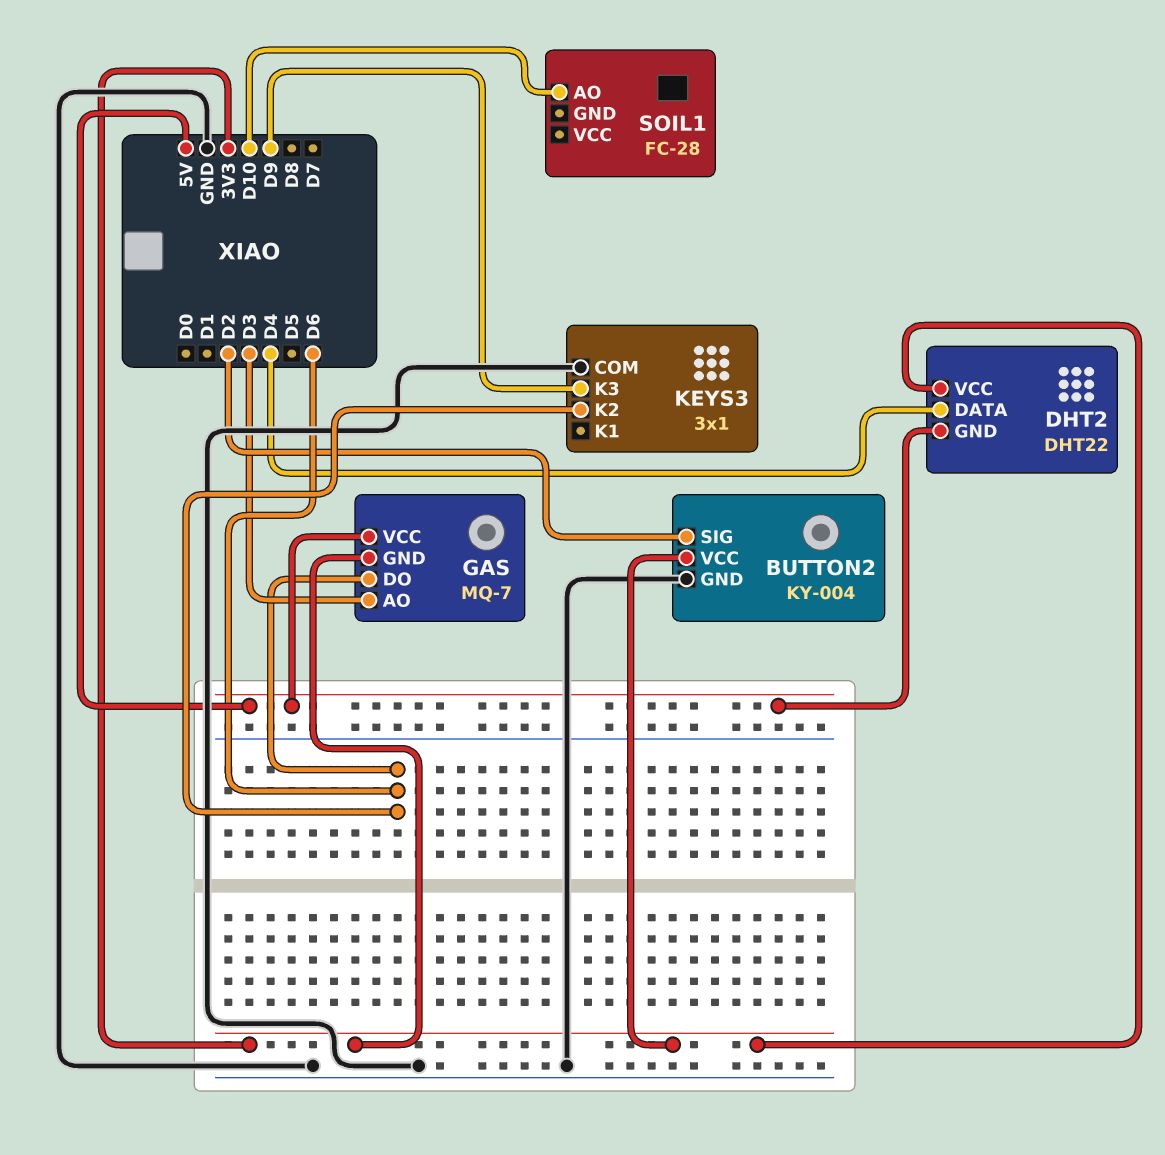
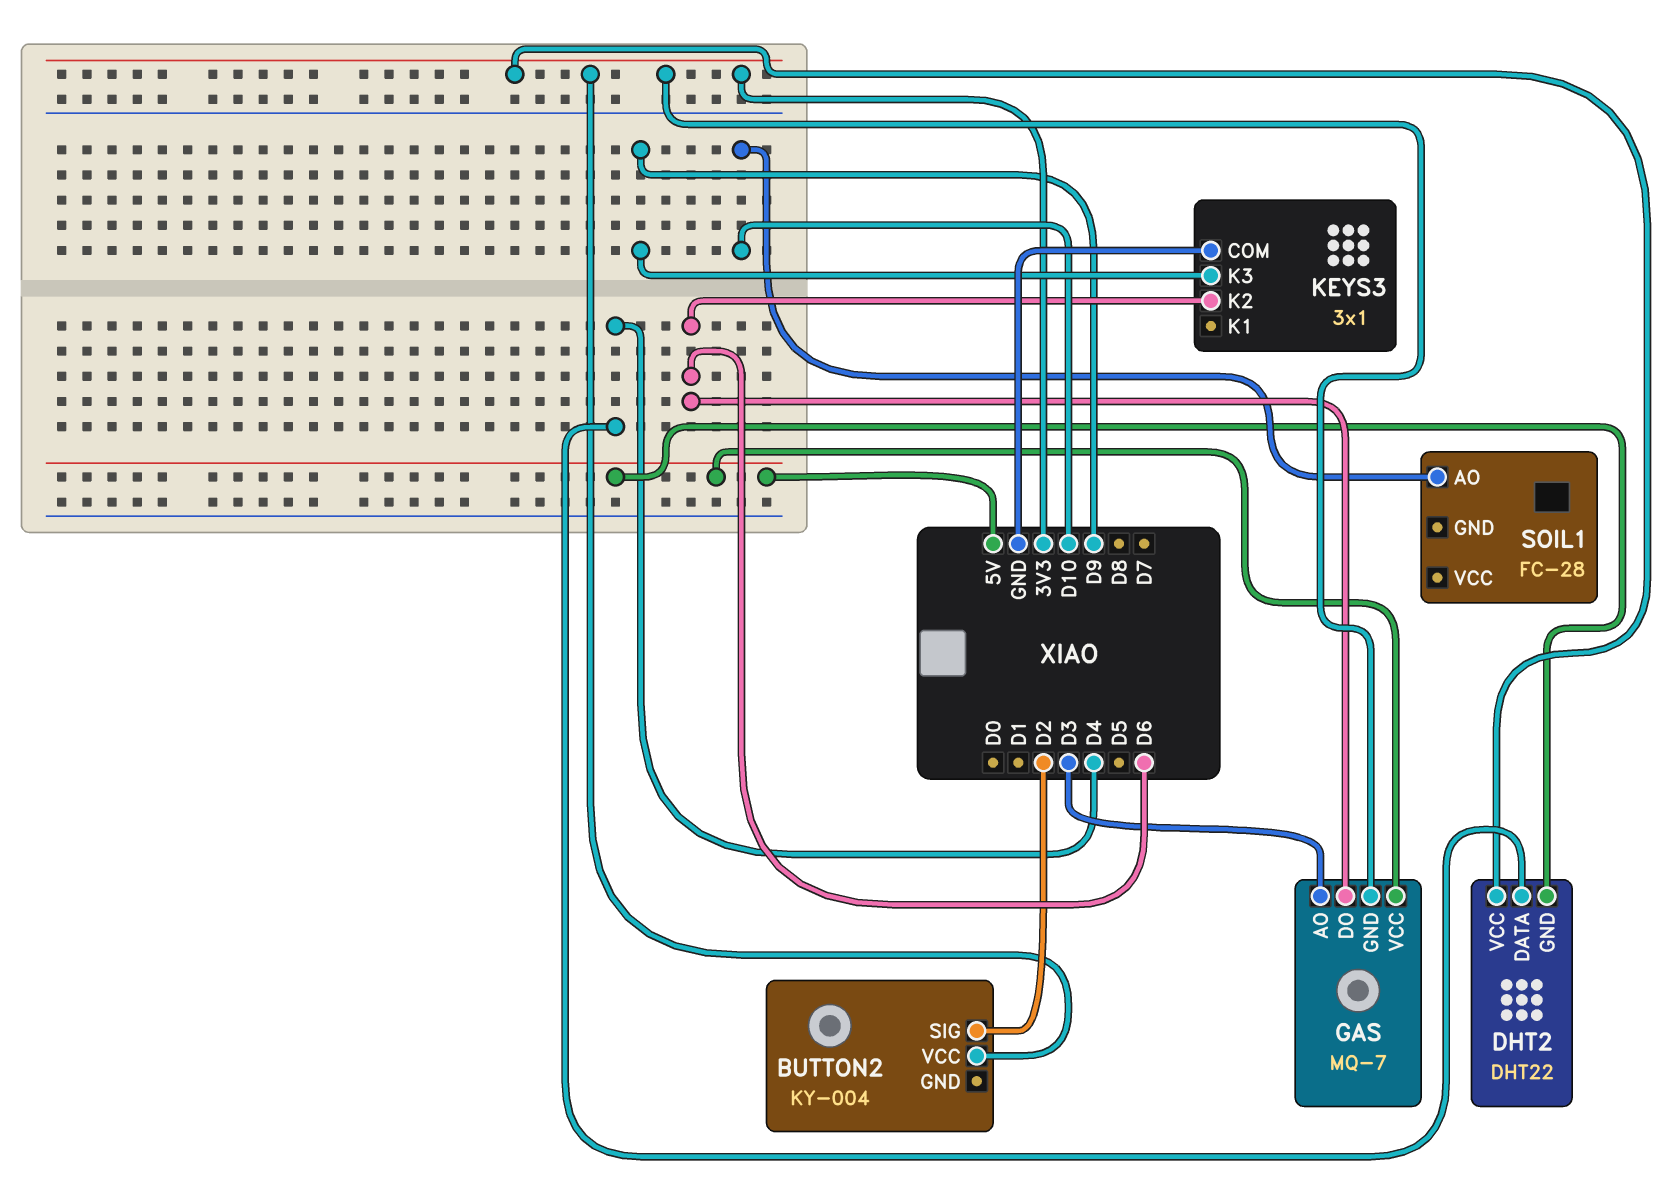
BUTTON2 pin GND: GND -> none

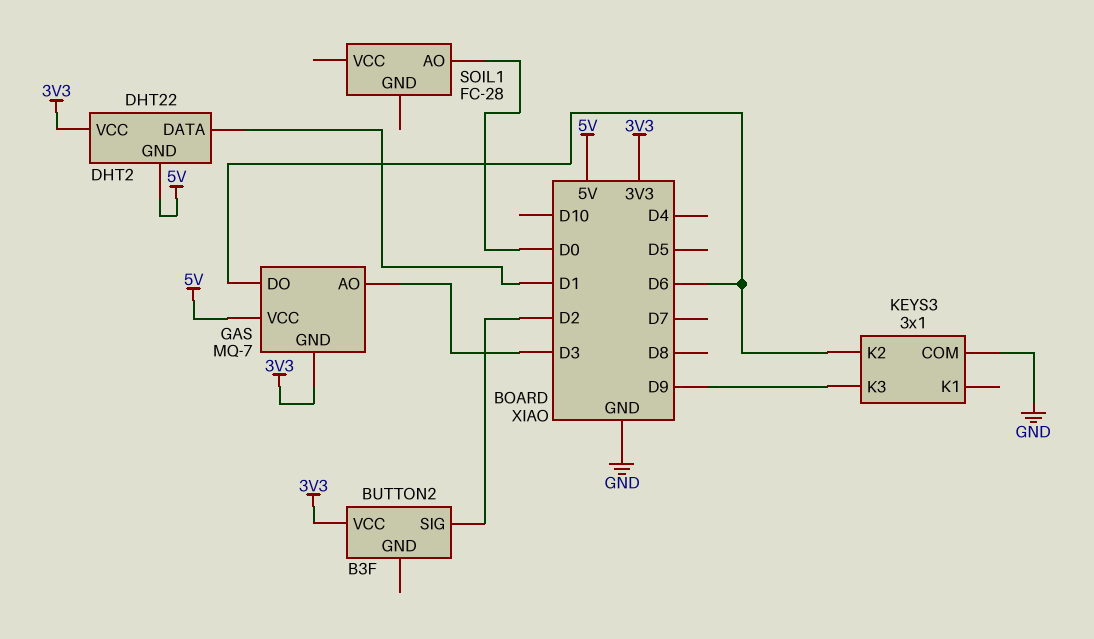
BUTTON2: KY-004 -> B3F
DHT2 pin DATA: D4 -> D1
SOIL1 pin AO: D10 -> D0

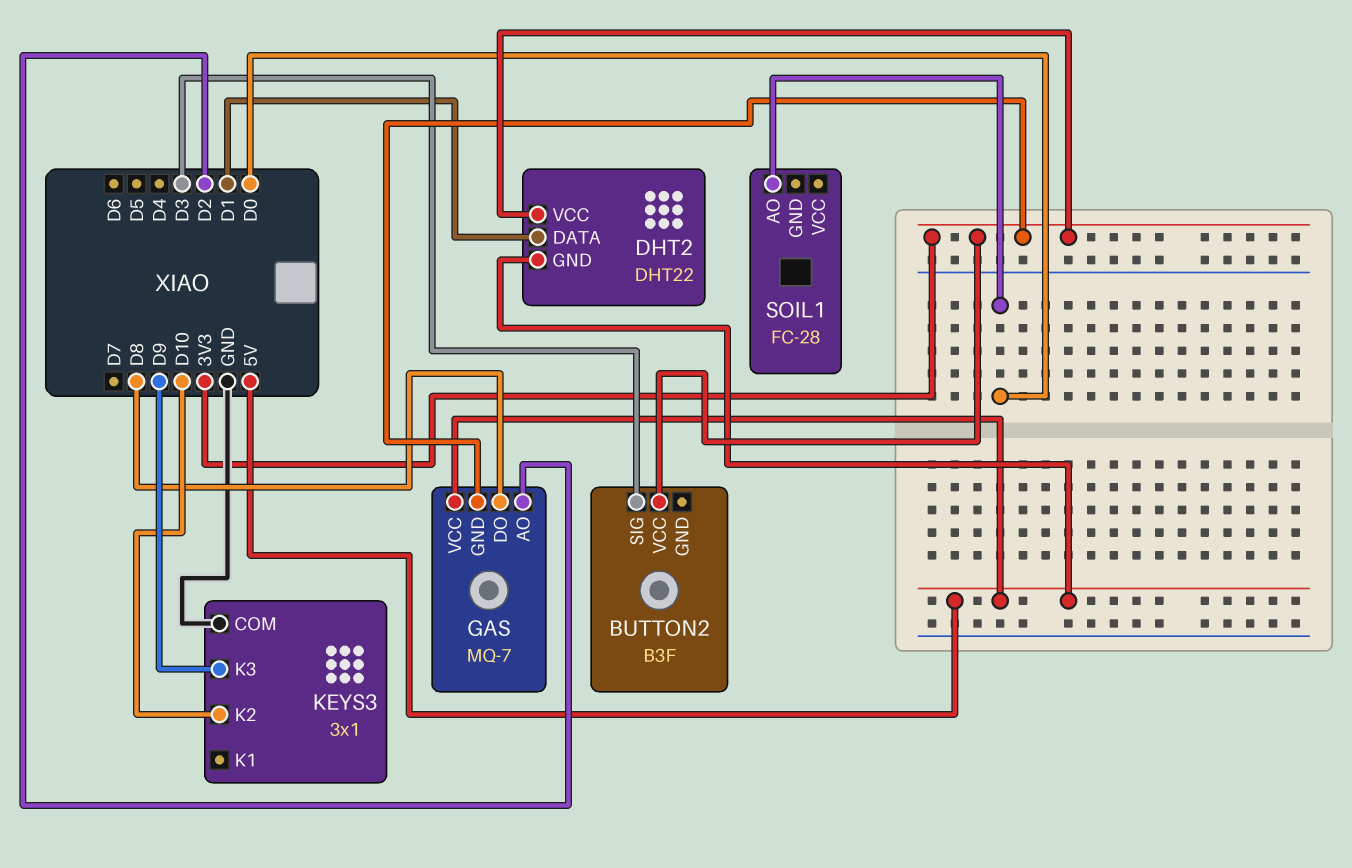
BUTTON2 pin SIG: D2 -> D3
GAS pin AO: D3 -> D2
GAS pin DO: D6 -> D8
KEYS3 pin K2: D6 -> D10

